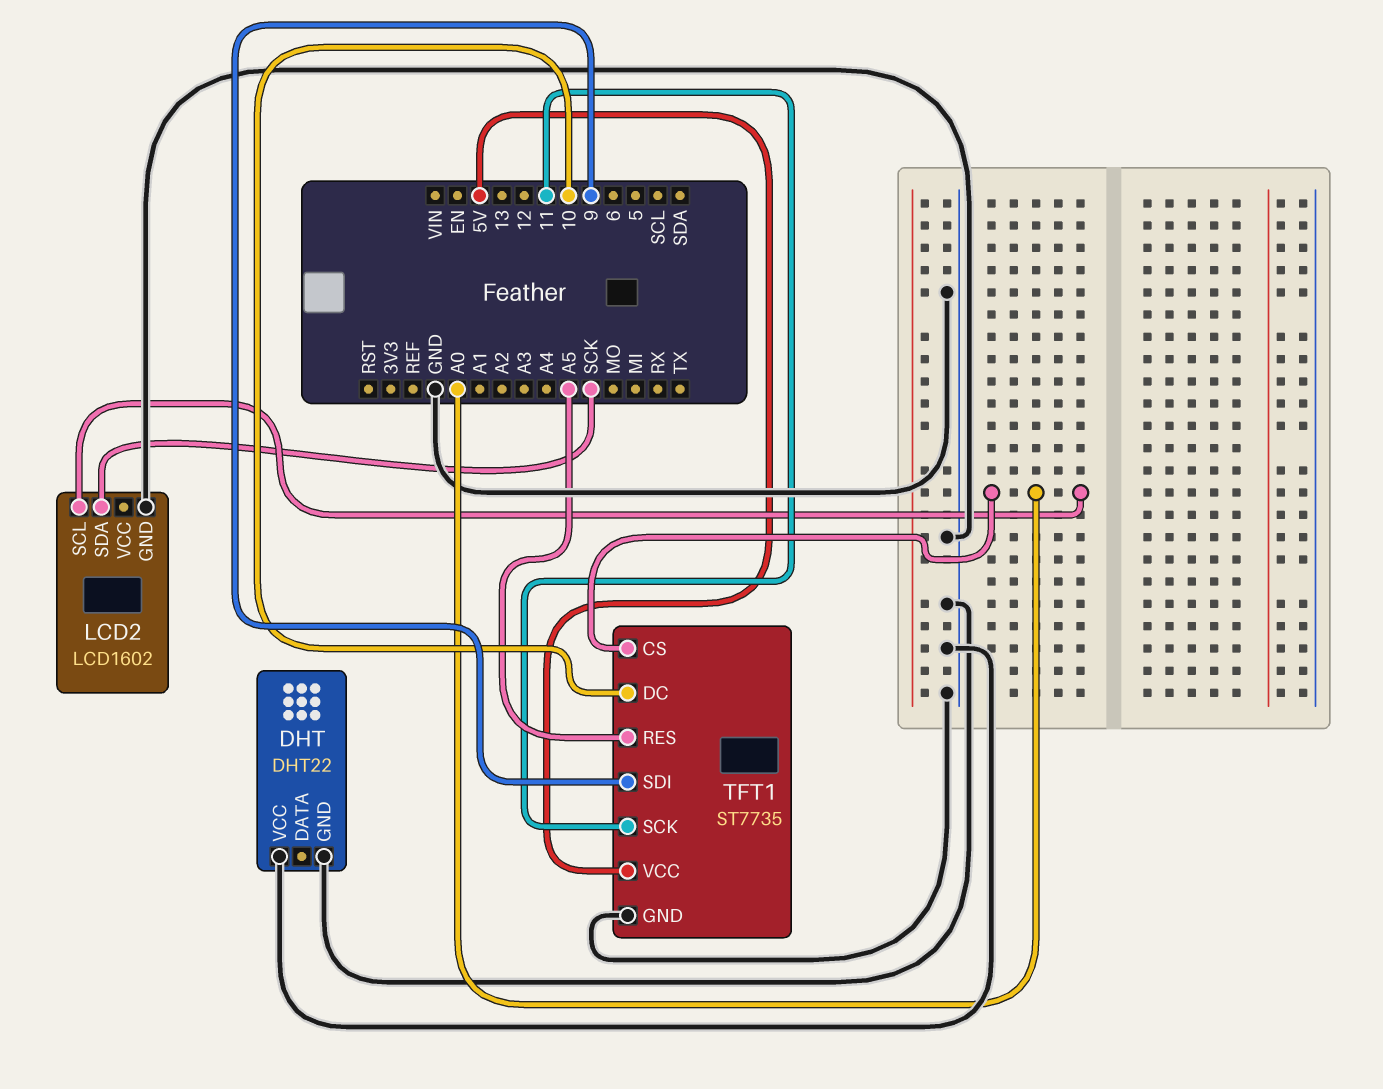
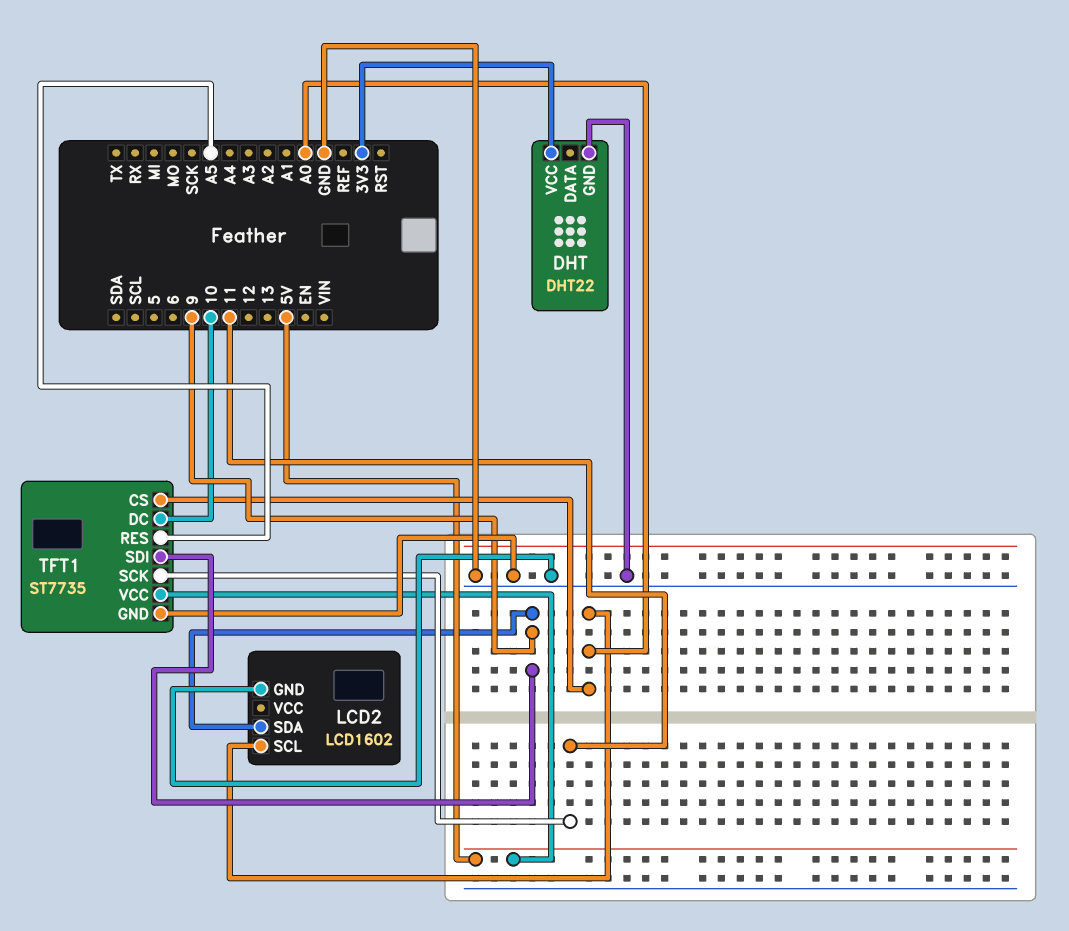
DHT pin VCC: GND -> 3V3
LCD2 pin SDA: SCK -> 9

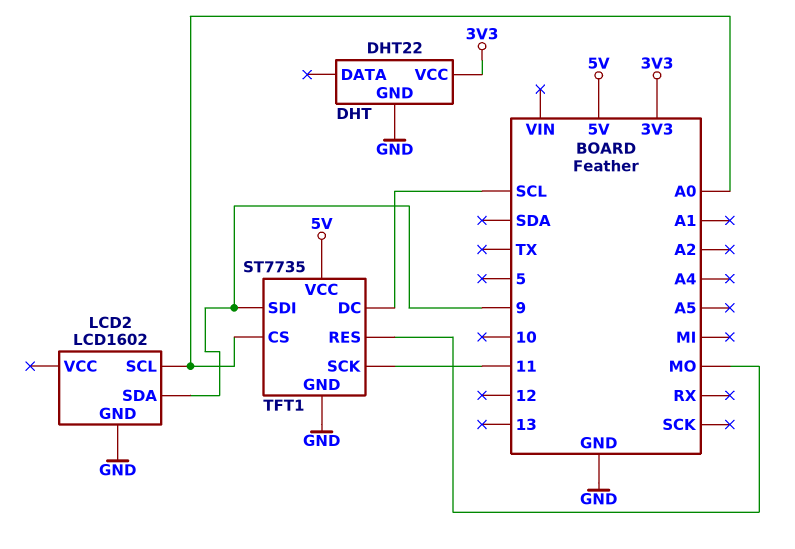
TFT1 pin DC: 10 -> SCL
TFT1 pin RES: A5 -> MO

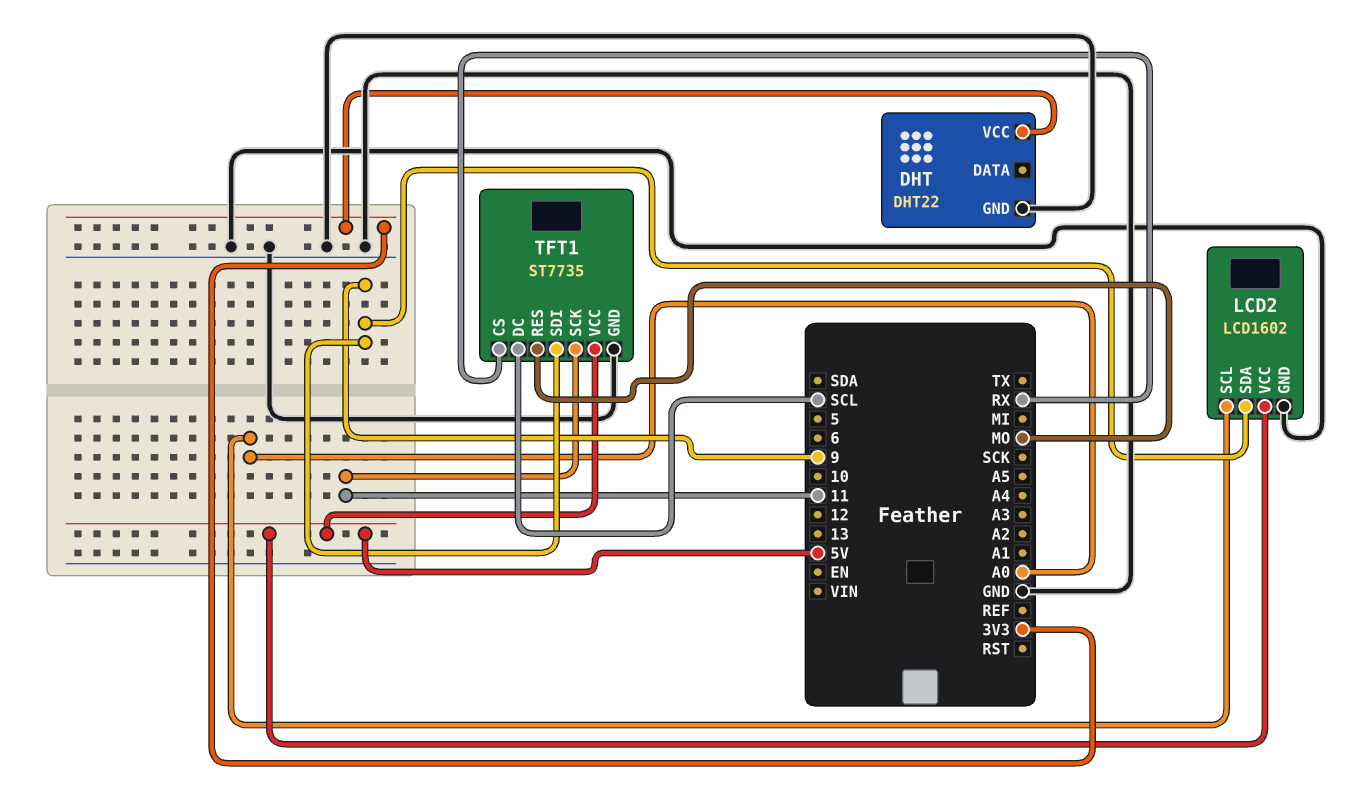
LCD2 pin VCC: none -> 5V
TFT1 pin CS: A0 -> RX

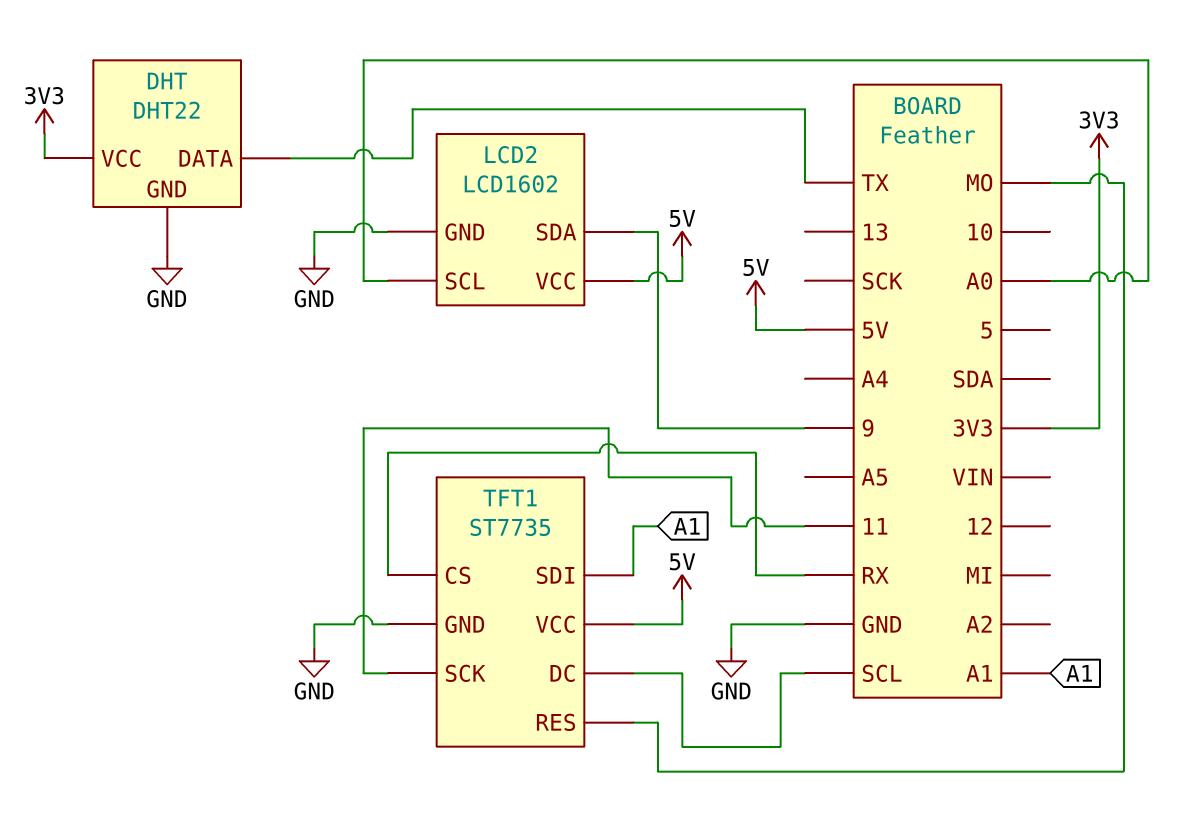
DHT pin DATA: none -> TX
TFT1 pin SDI: 9 -> A1

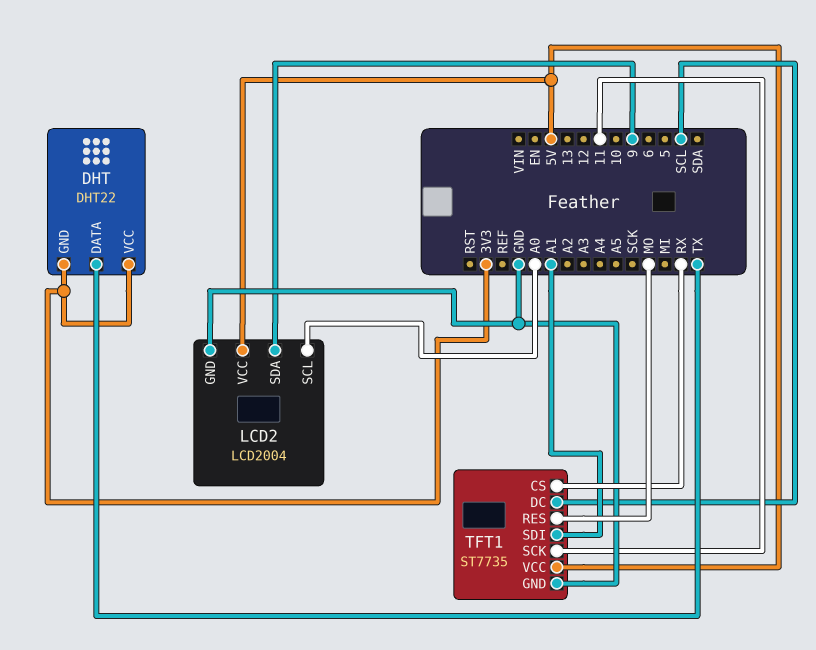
DHT pin GND: GND -> 3V3
LCD2: LCD1602 -> LCD2004

